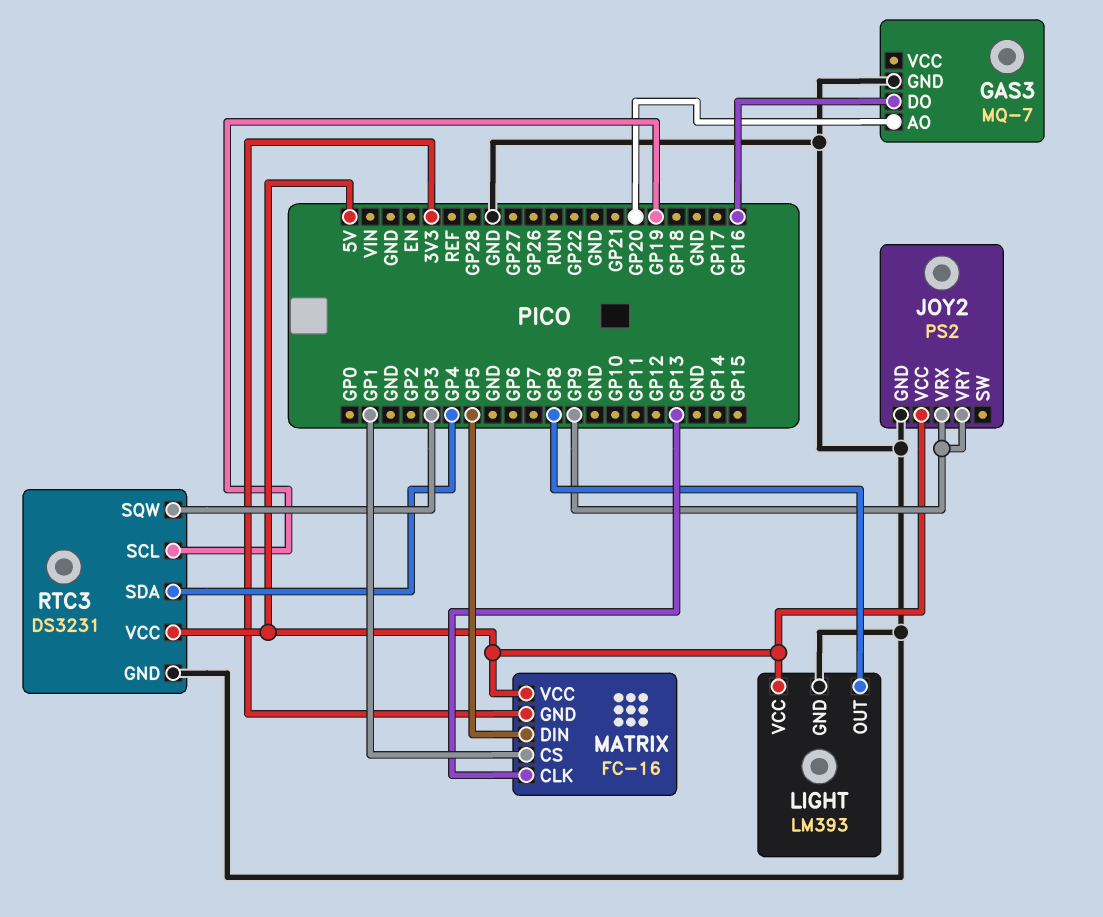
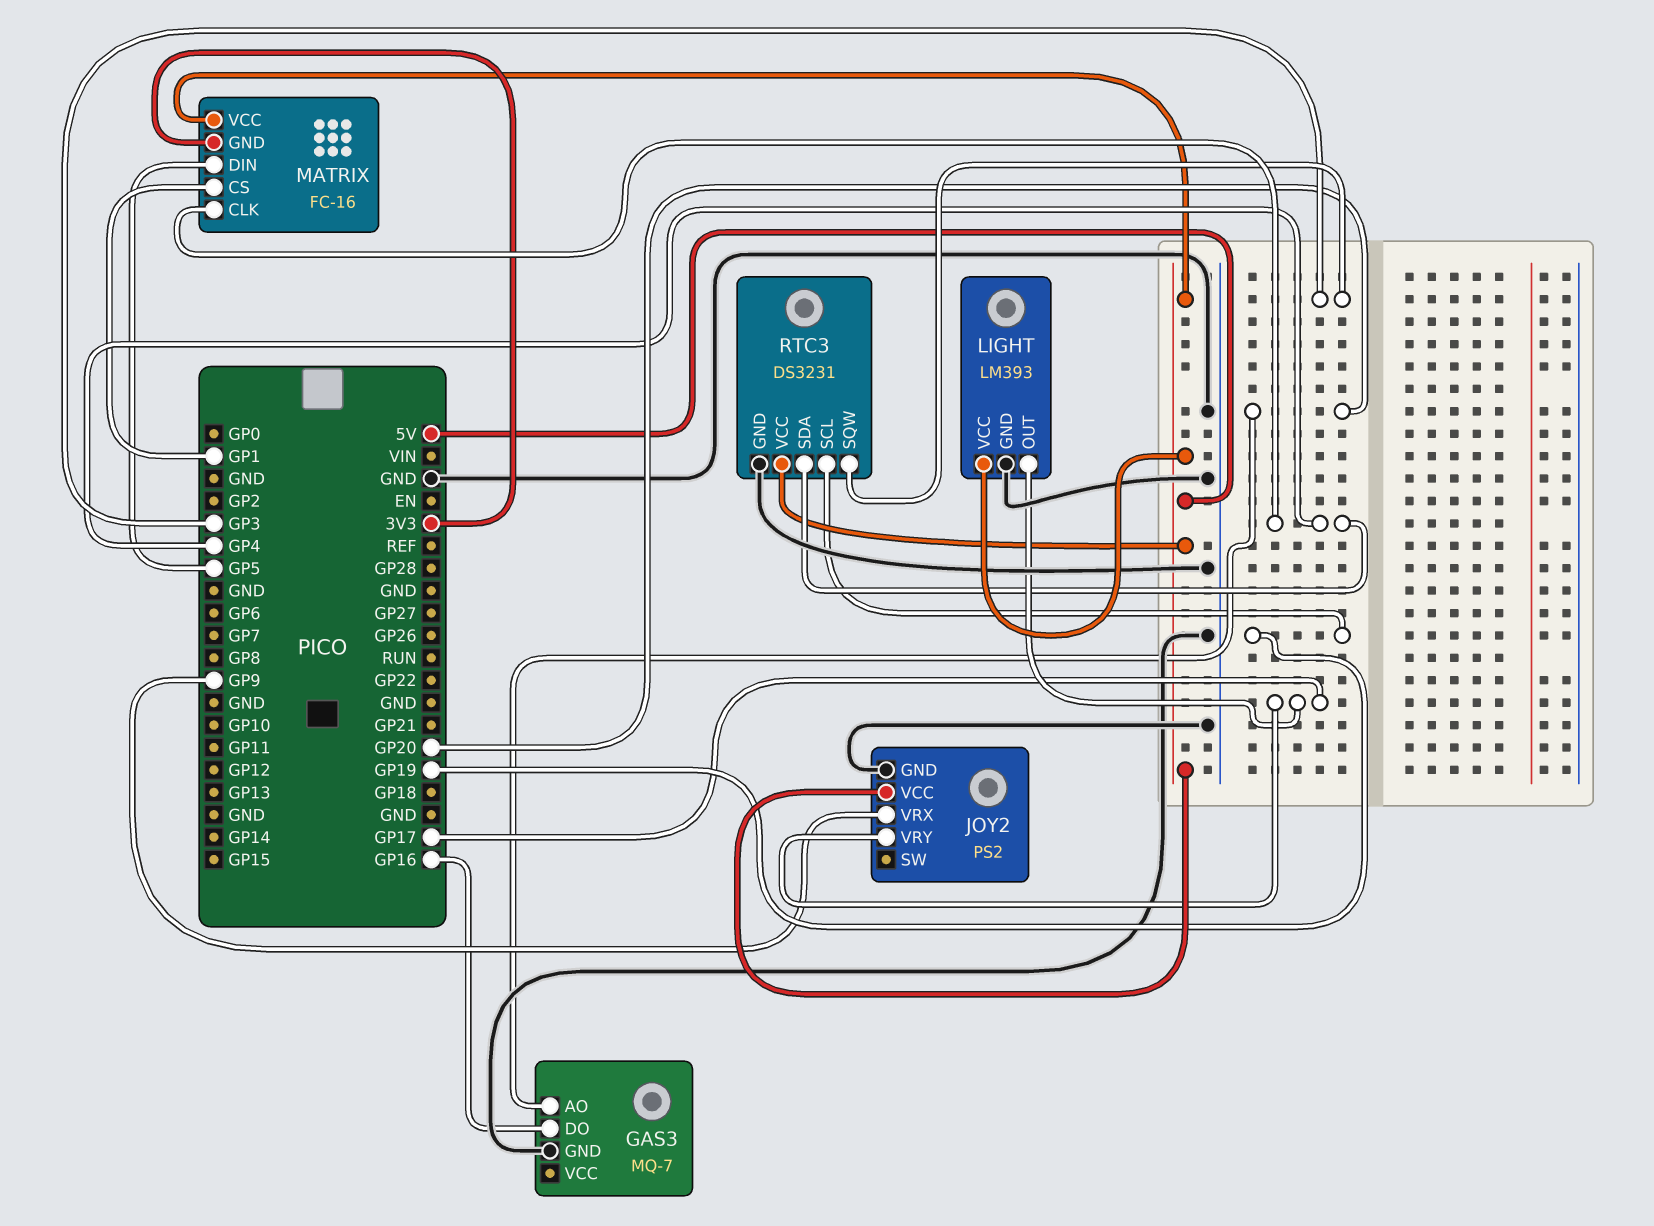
JOY2 pin VRY: GP9 -> GP17
LIGHT pin OUT: GP8 -> GP17
MATRIX pin CLK: GP13 -> GP4

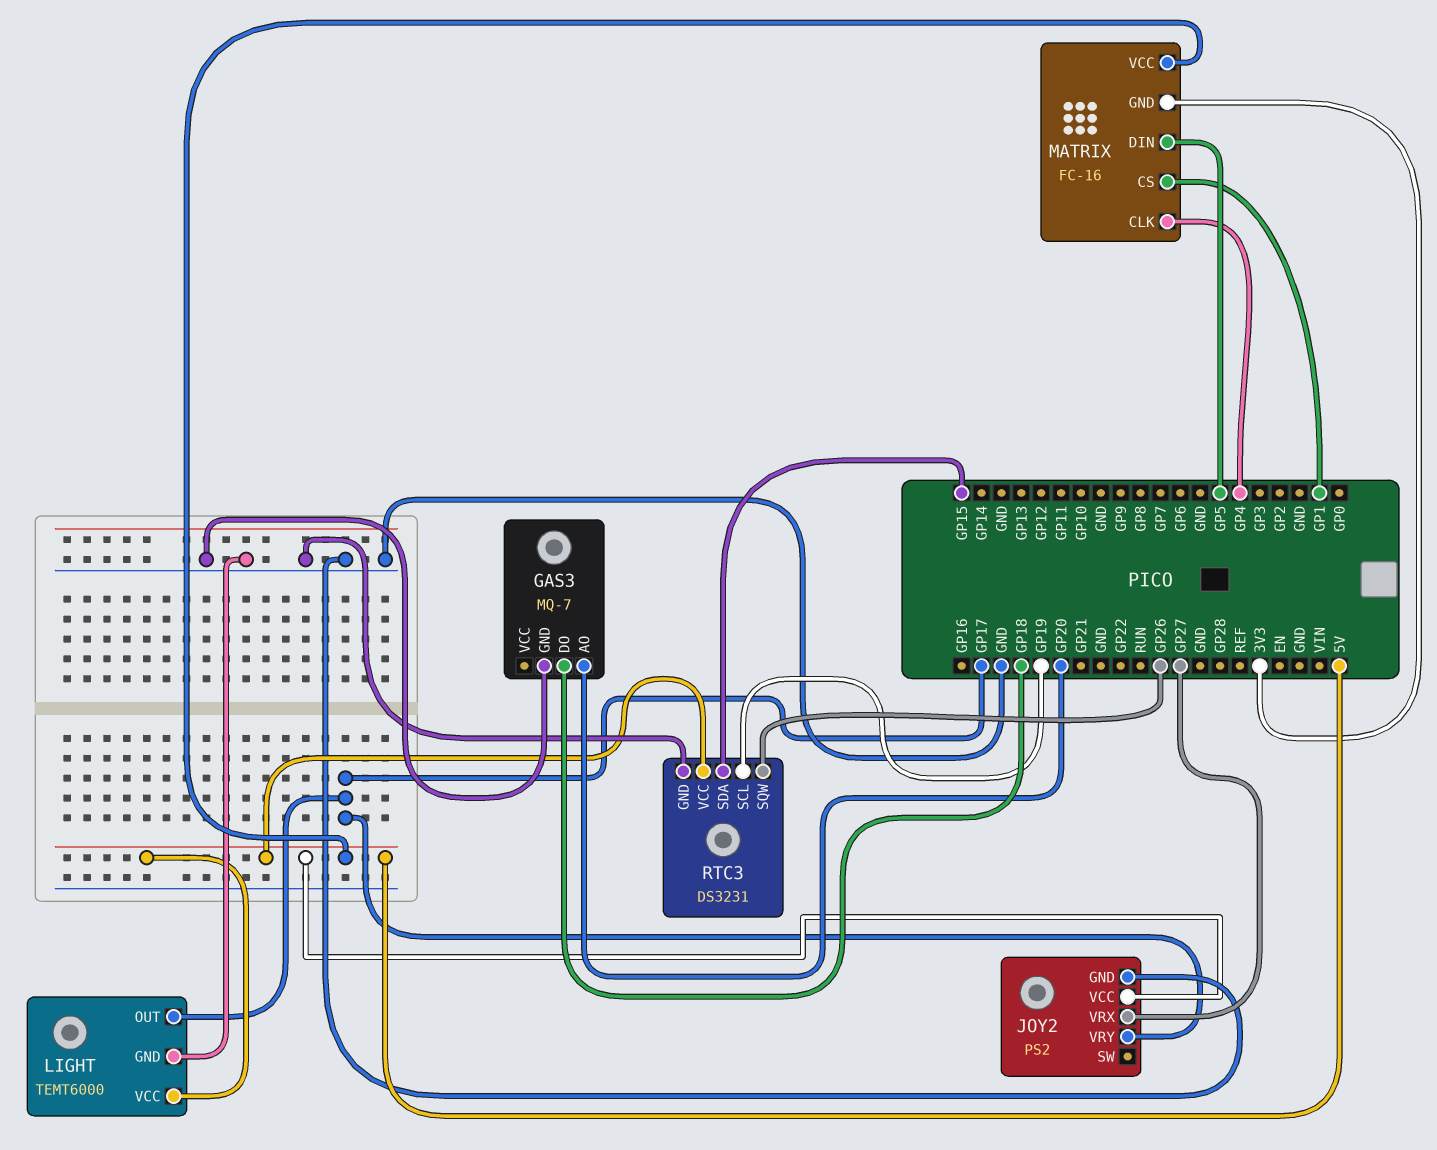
GAS3 pin DO: GP16 -> GP18
JOY2 pin VRX: GP9 -> GP27
LIGHT: LM393 -> TEMT6000
RTC3 pin SDA: GP4 -> GP15
RTC3 pin SQW: GP3 -> GP26

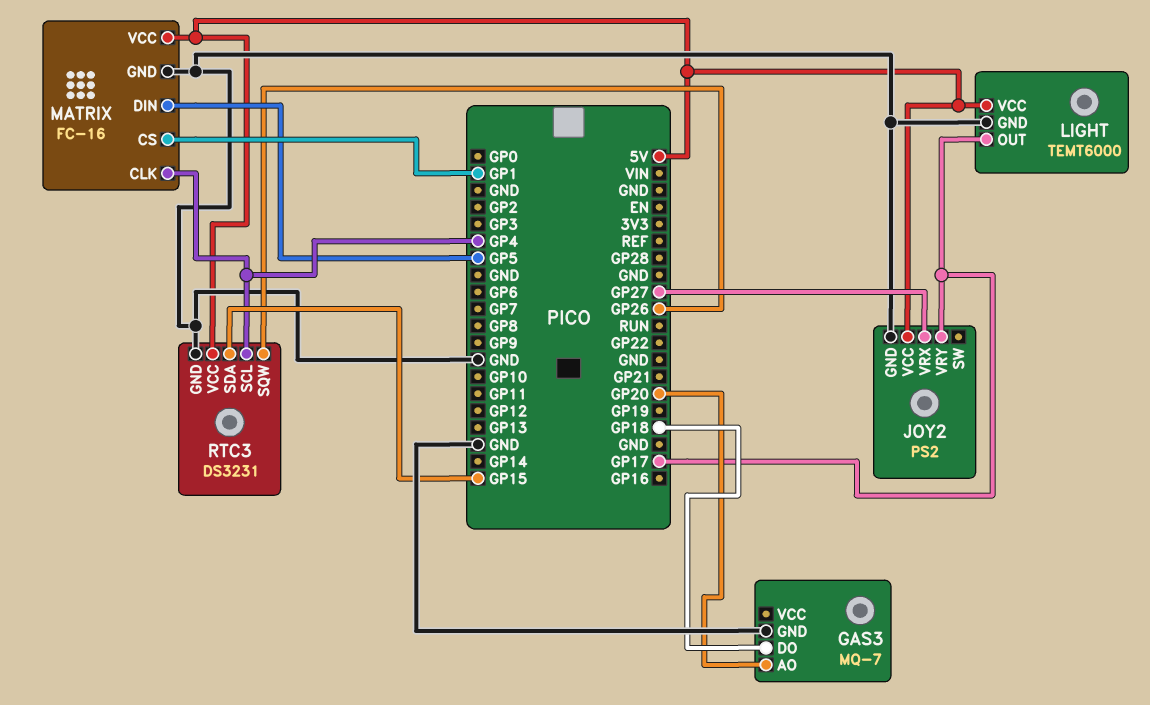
MATRIX pin GND: 3V3 -> GND
RTC3 pin SCL: GP19 -> GP4

